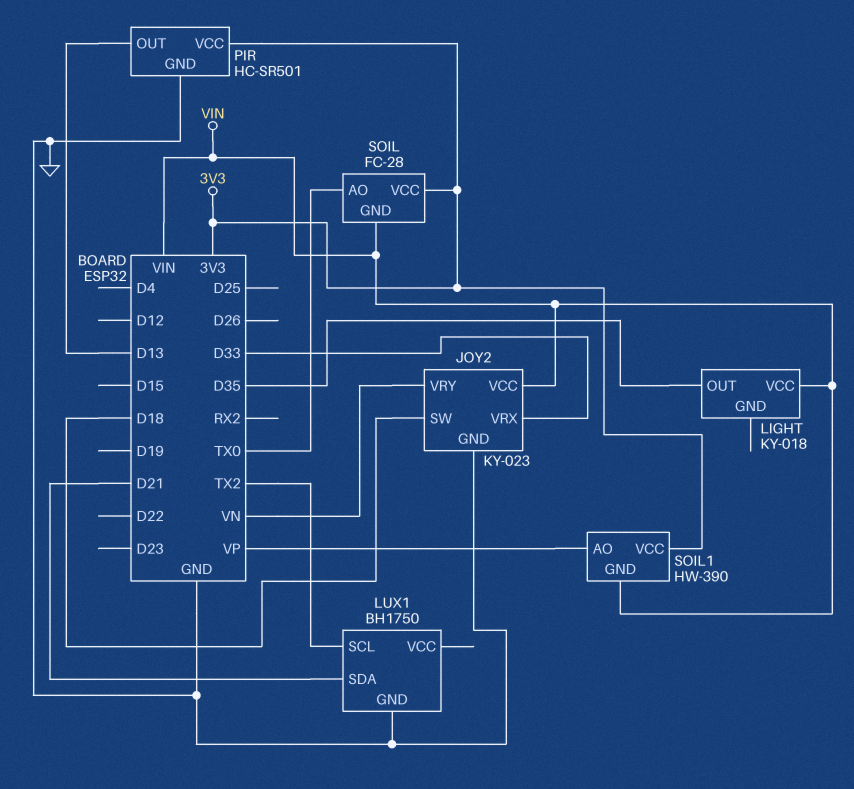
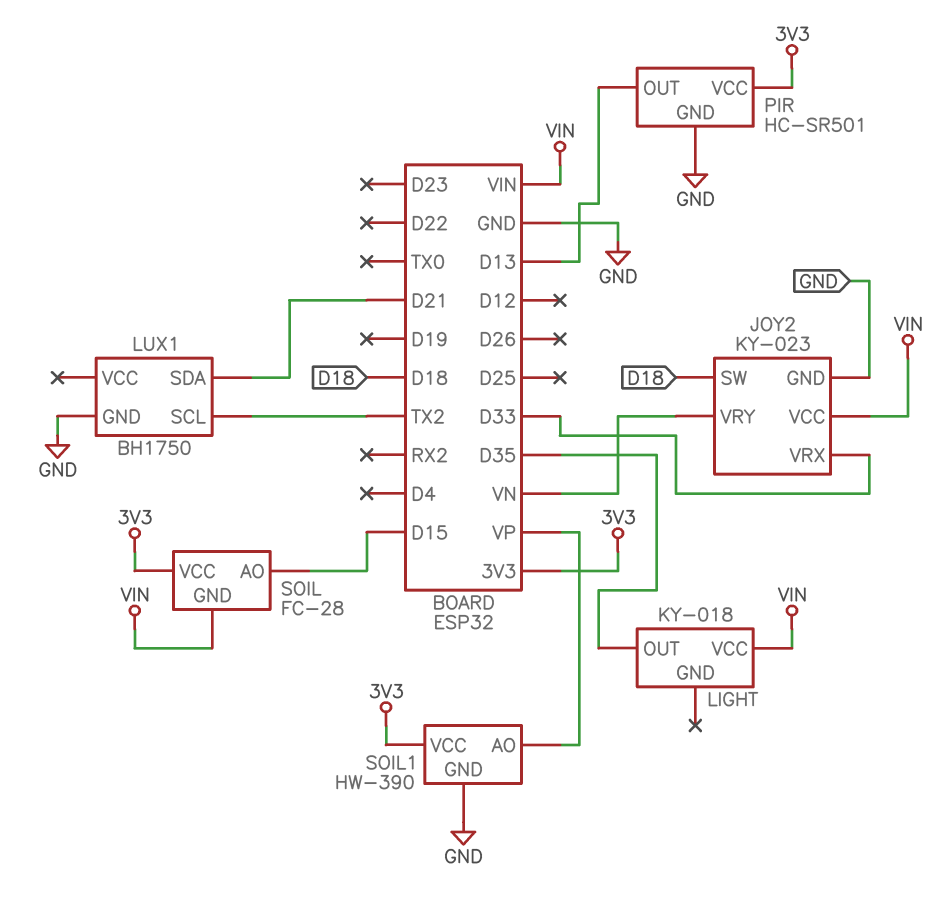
SOIL pin AO: TX0 -> D15
SOIL1 pin GND: VIN -> GND

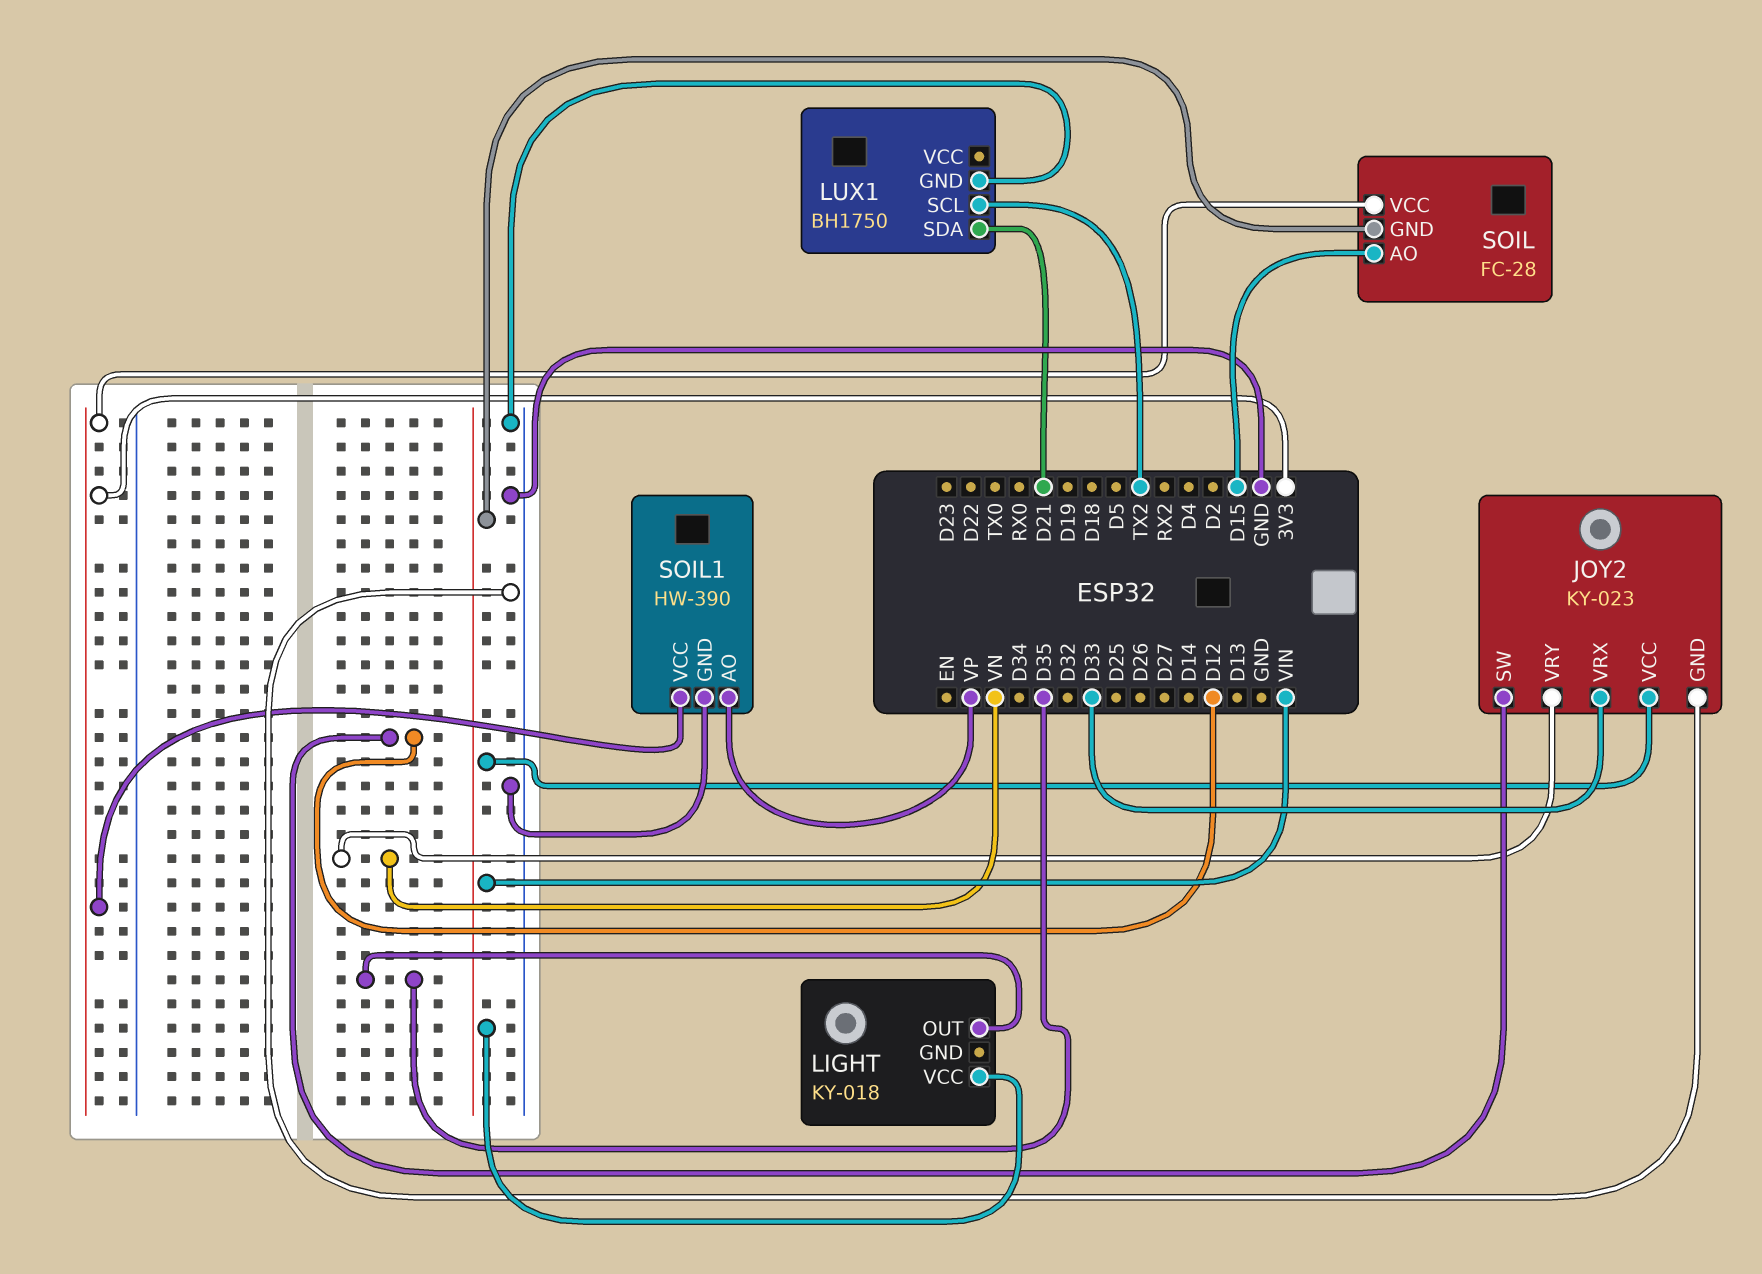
JOY2 pin SW: D18 -> D12
PIR: HC-SR501 -> none
PIR pin GND: GND -> none
PIR pin OUT: D13 -> none
PIR pin VCC: 3V3 -> none

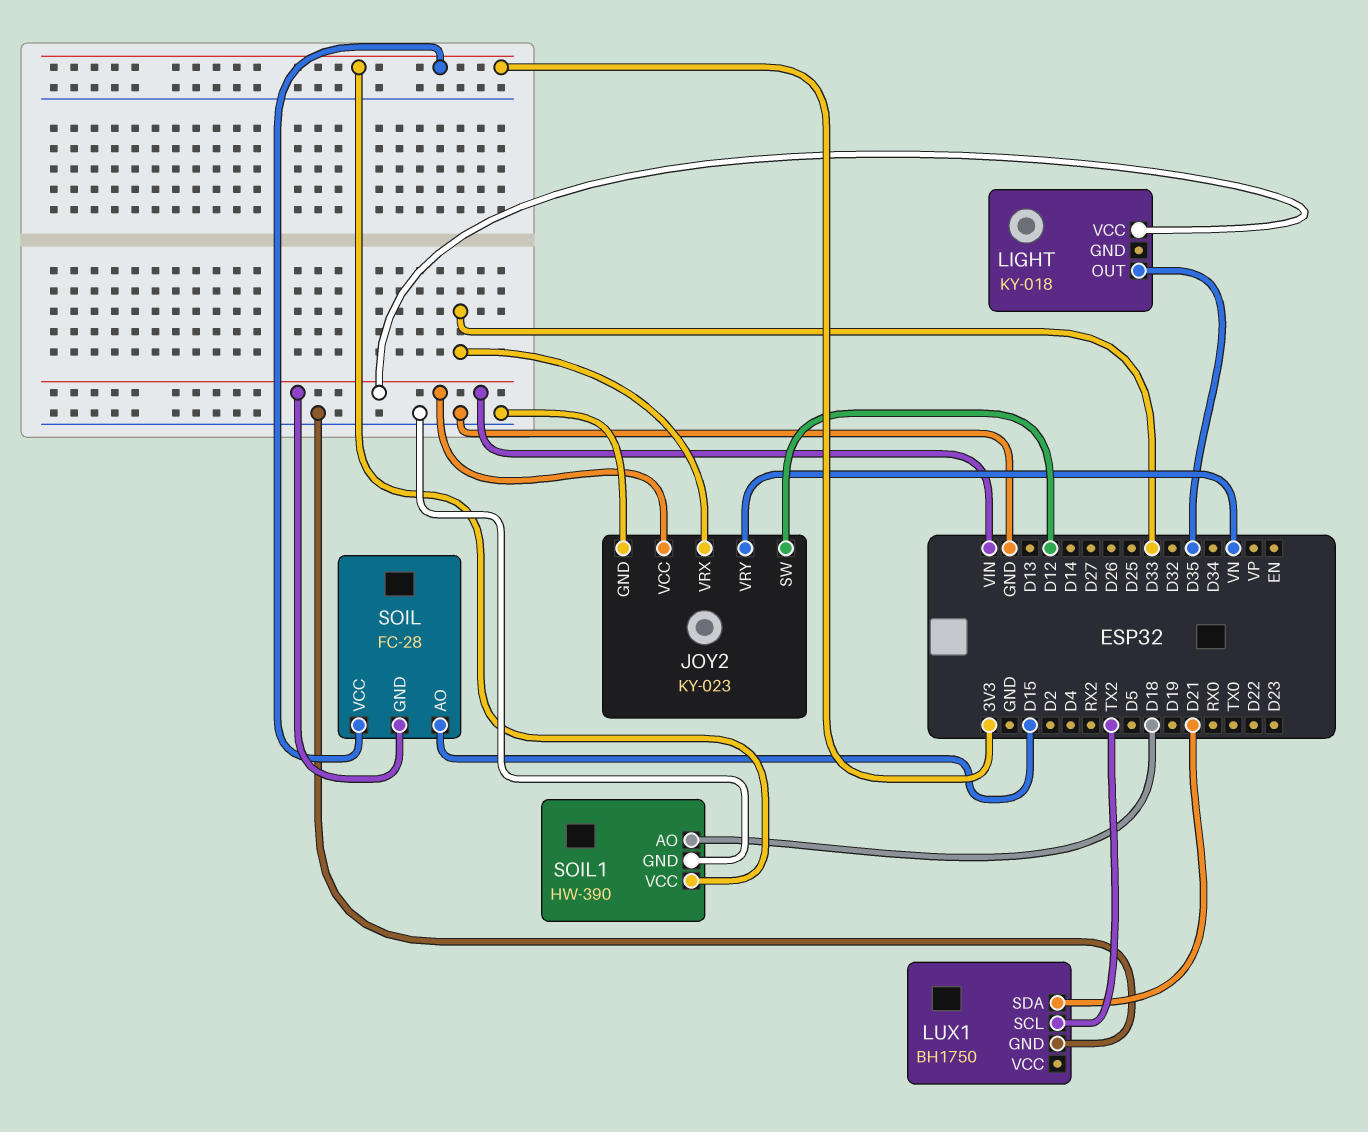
SOIL1 pin AO: VP -> D18

